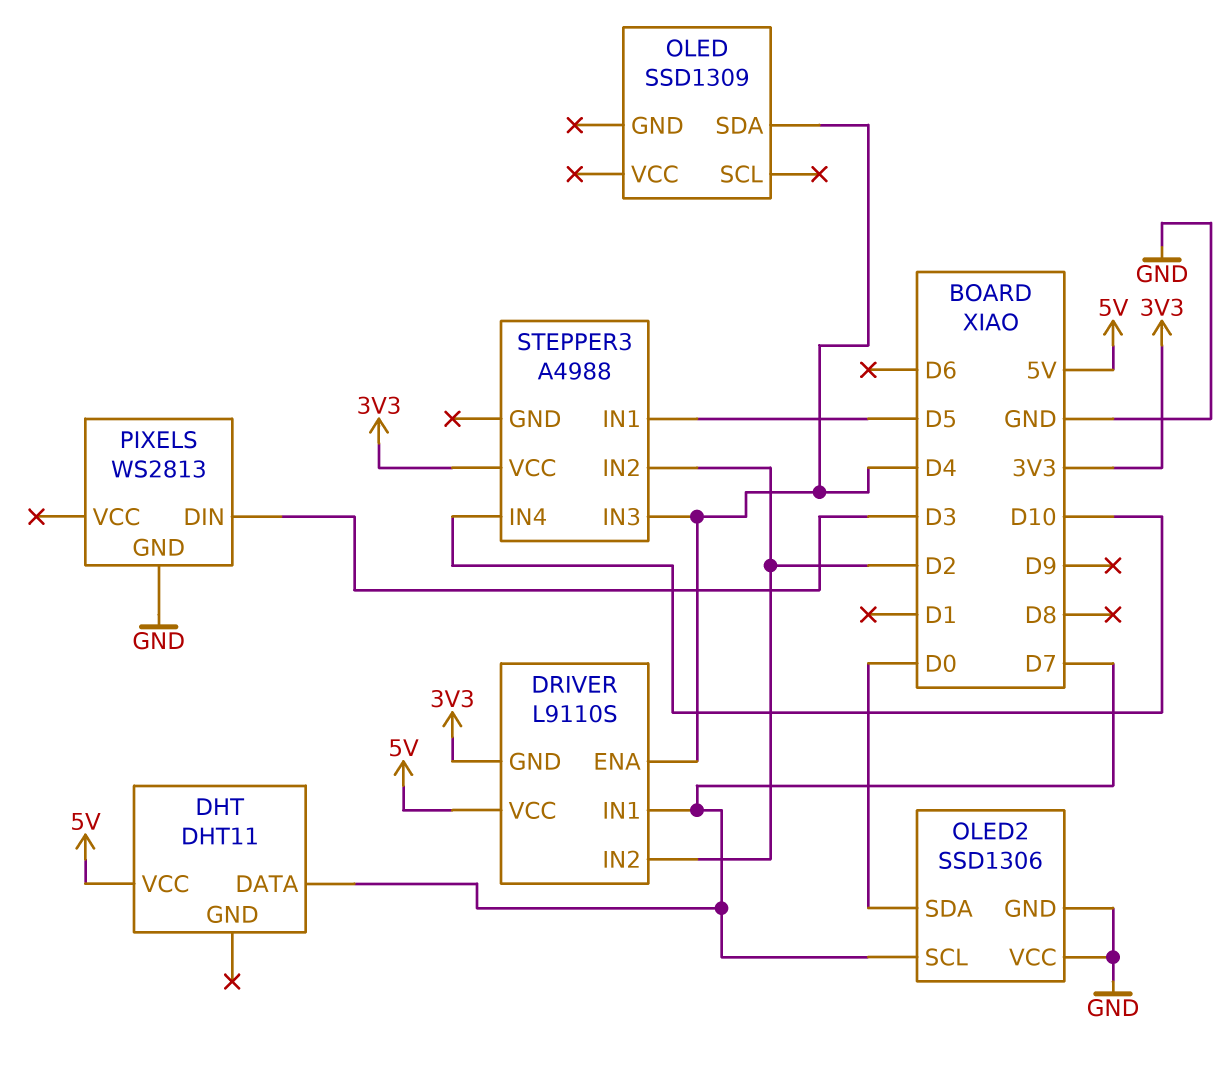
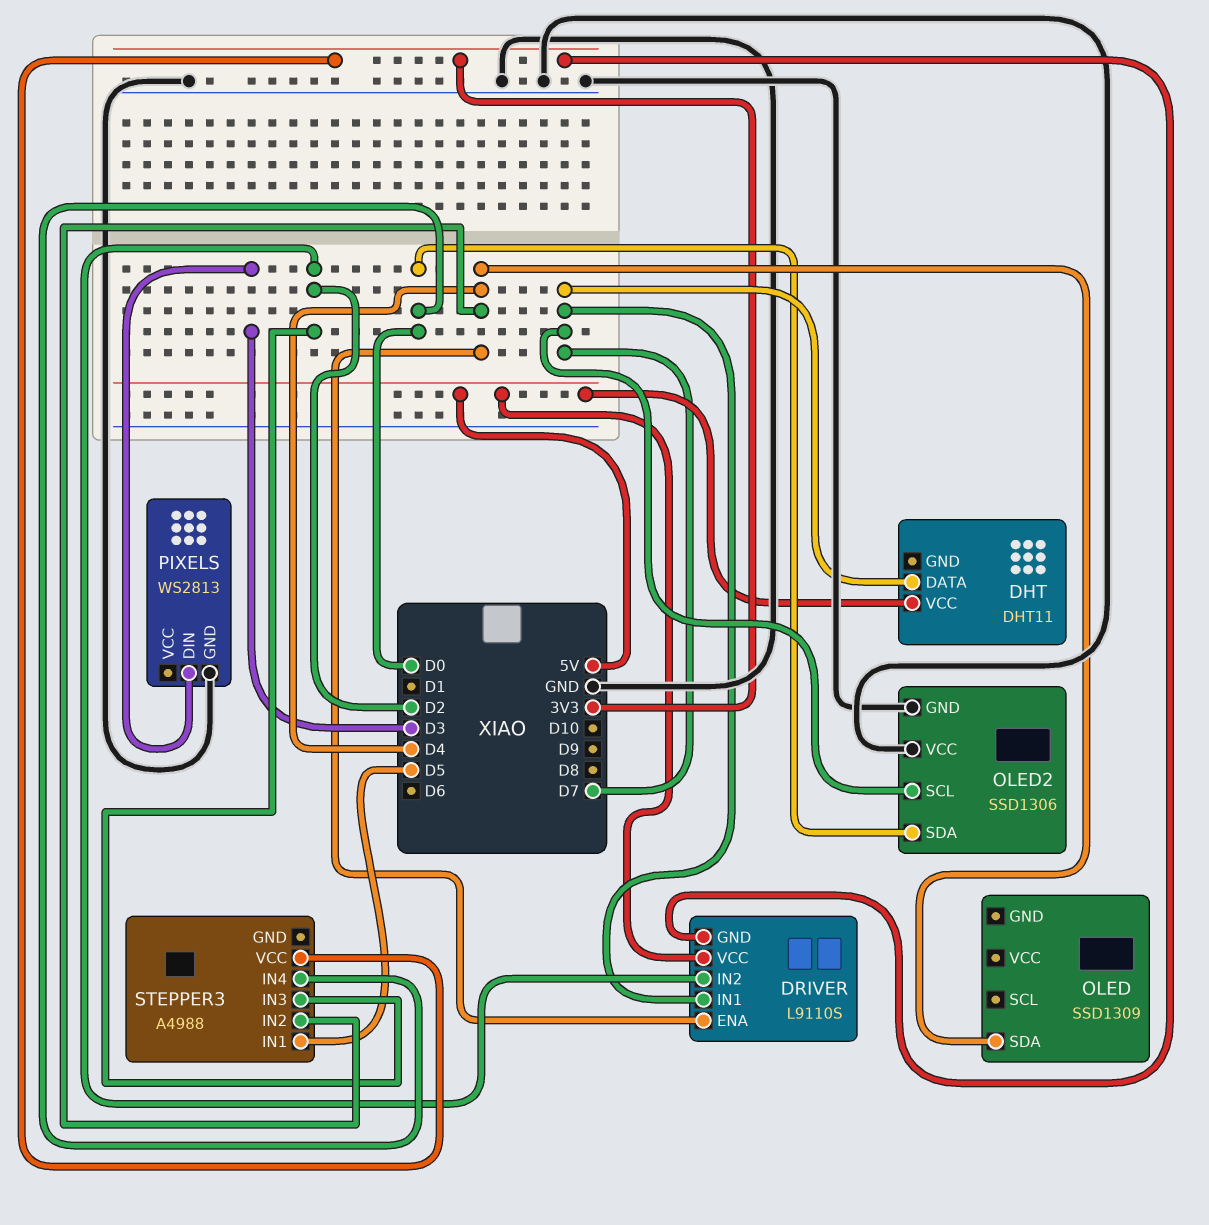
STEPPER3 pin IN2: D2 -> D4
STEPPER3 pin IN3: D4 -> D2
STEPPER3 pin IN4: D10 -> D0

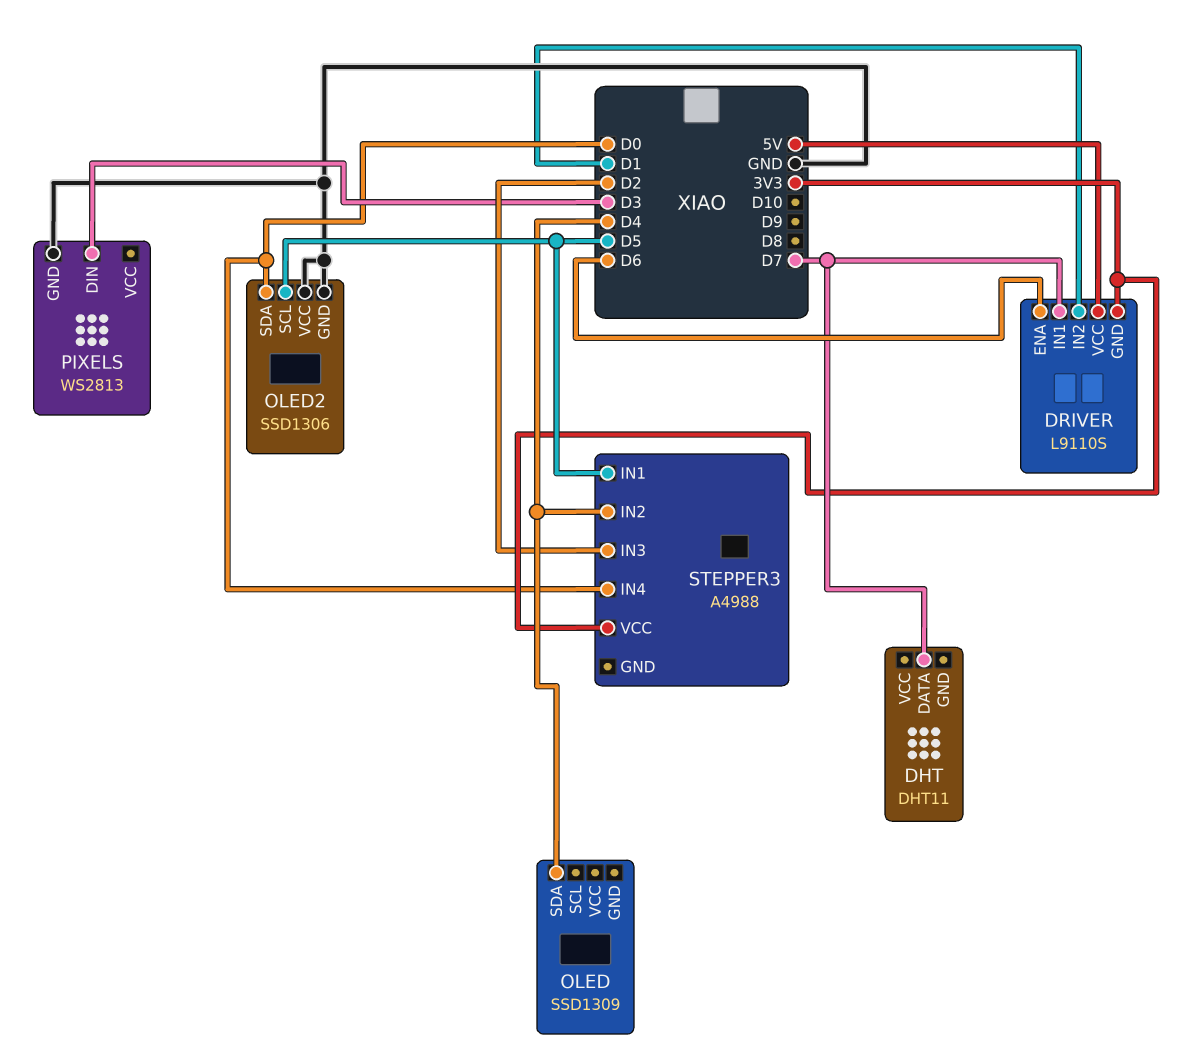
DHT pin VCC: 5V -> none
DRIVER pin ENA: D4 -> D6
DRIVER pin IN2: D2 -> D1
OLED2 pin SCL: D7 -> D5

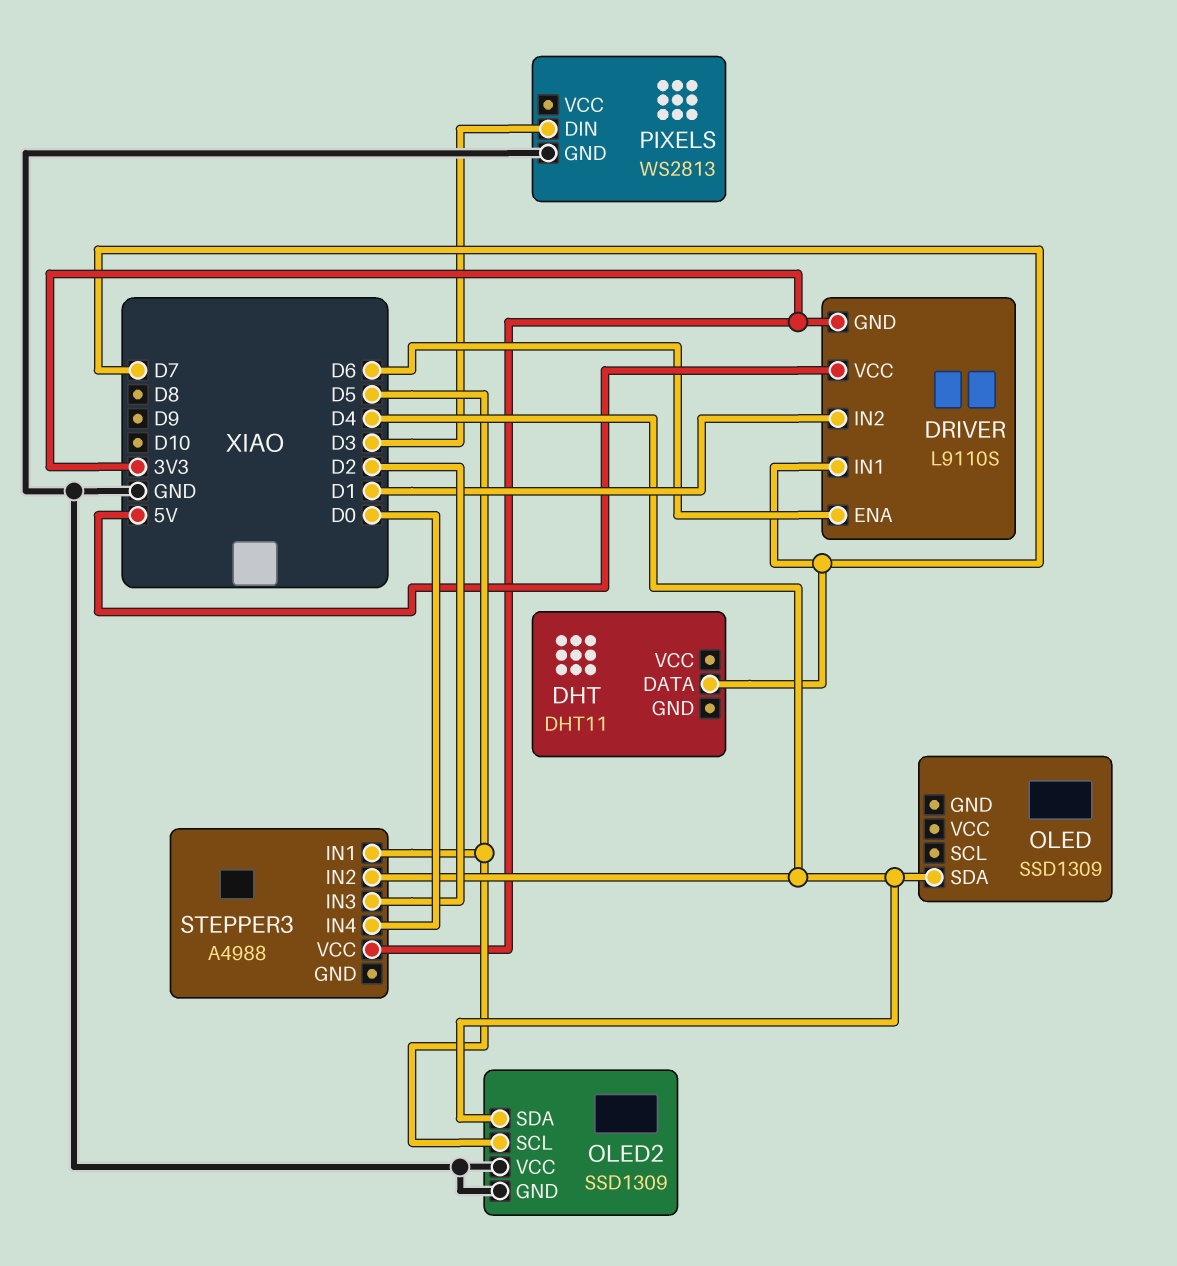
OLED2: SSD1306 -> SSD1309
OLED2 pin SDA: D0 -> D4

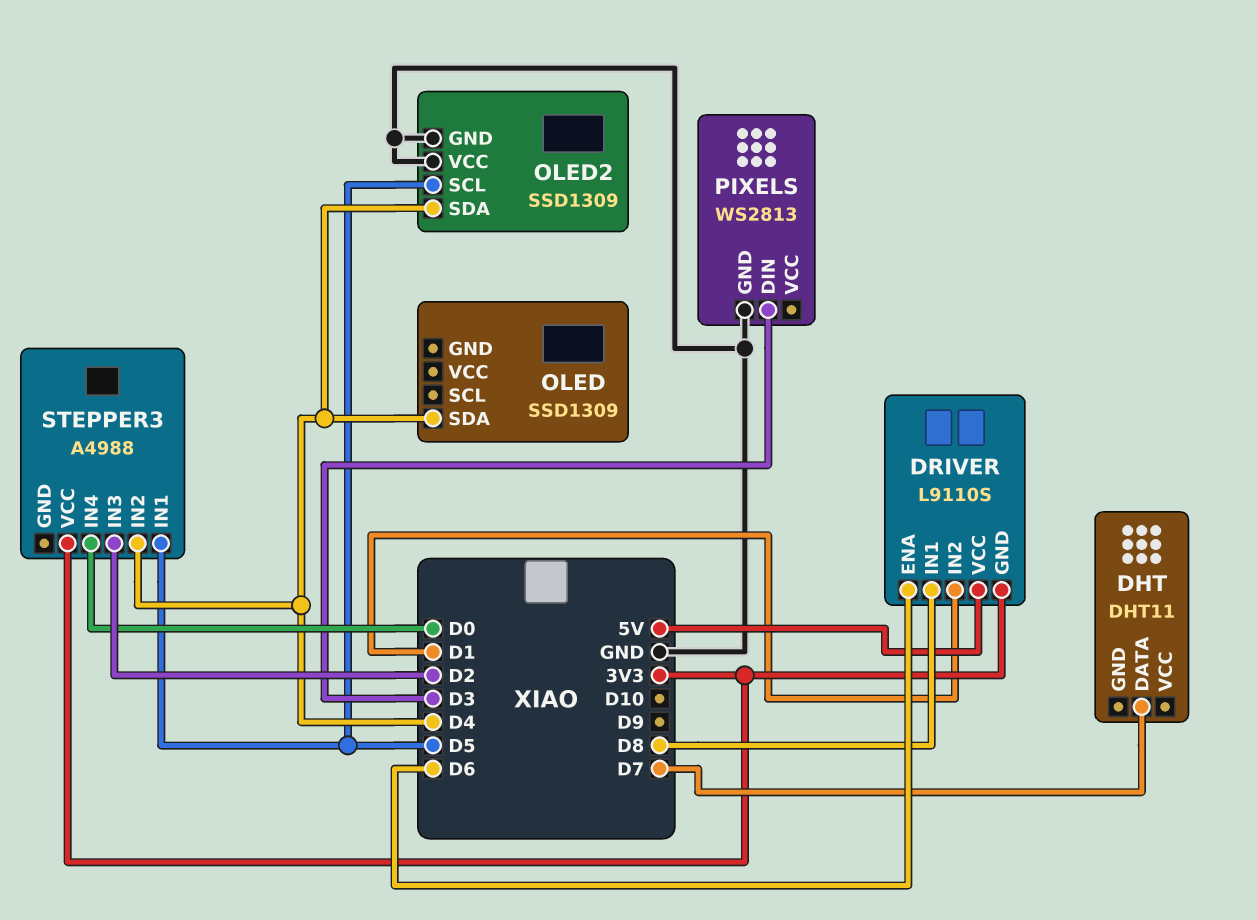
DRIVER pin IN1: D7 -> D8

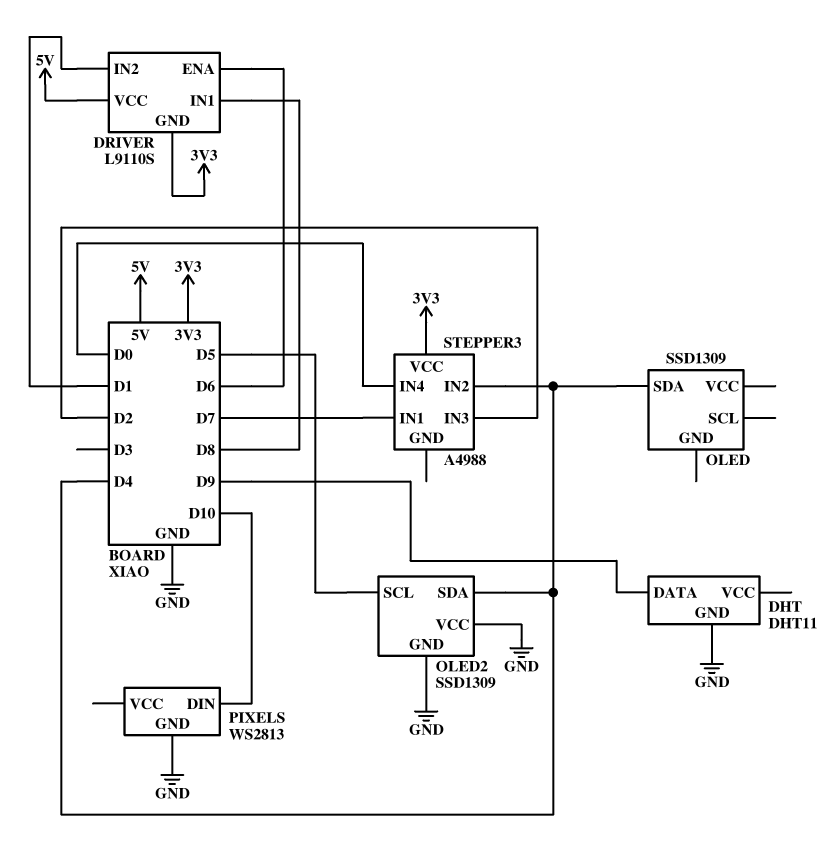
DHT pin DATA: D7 -> D9
DHT pin GND: none -> GND
PIXELS pin DIN: D3 -> D10
STEPPER3 pin IN1: D5 -> D7

